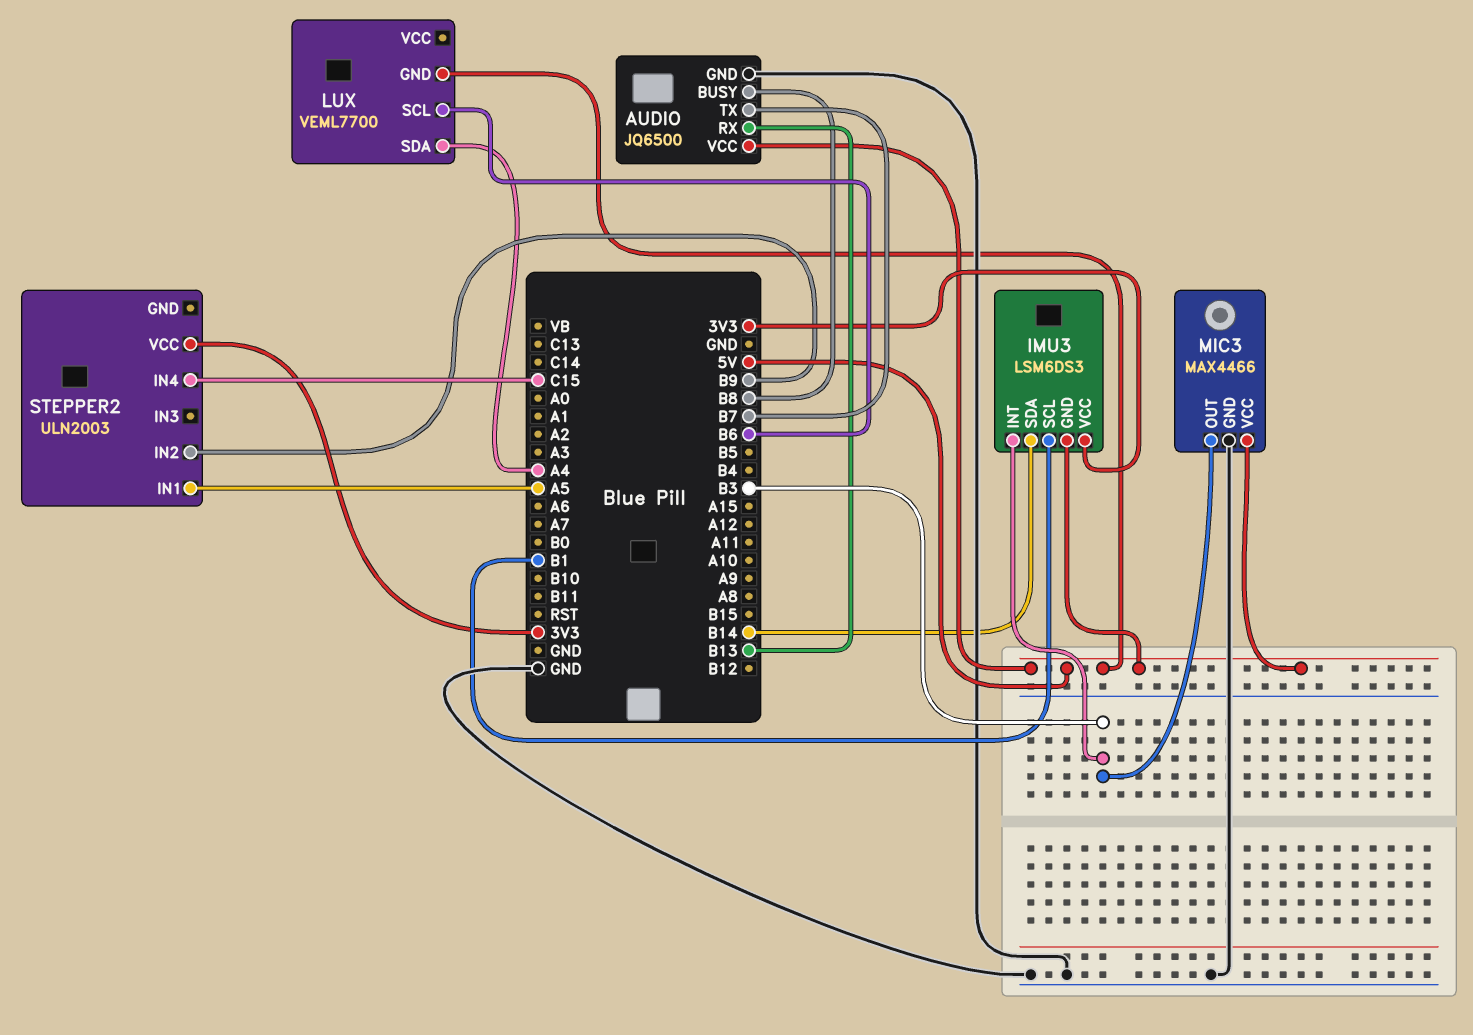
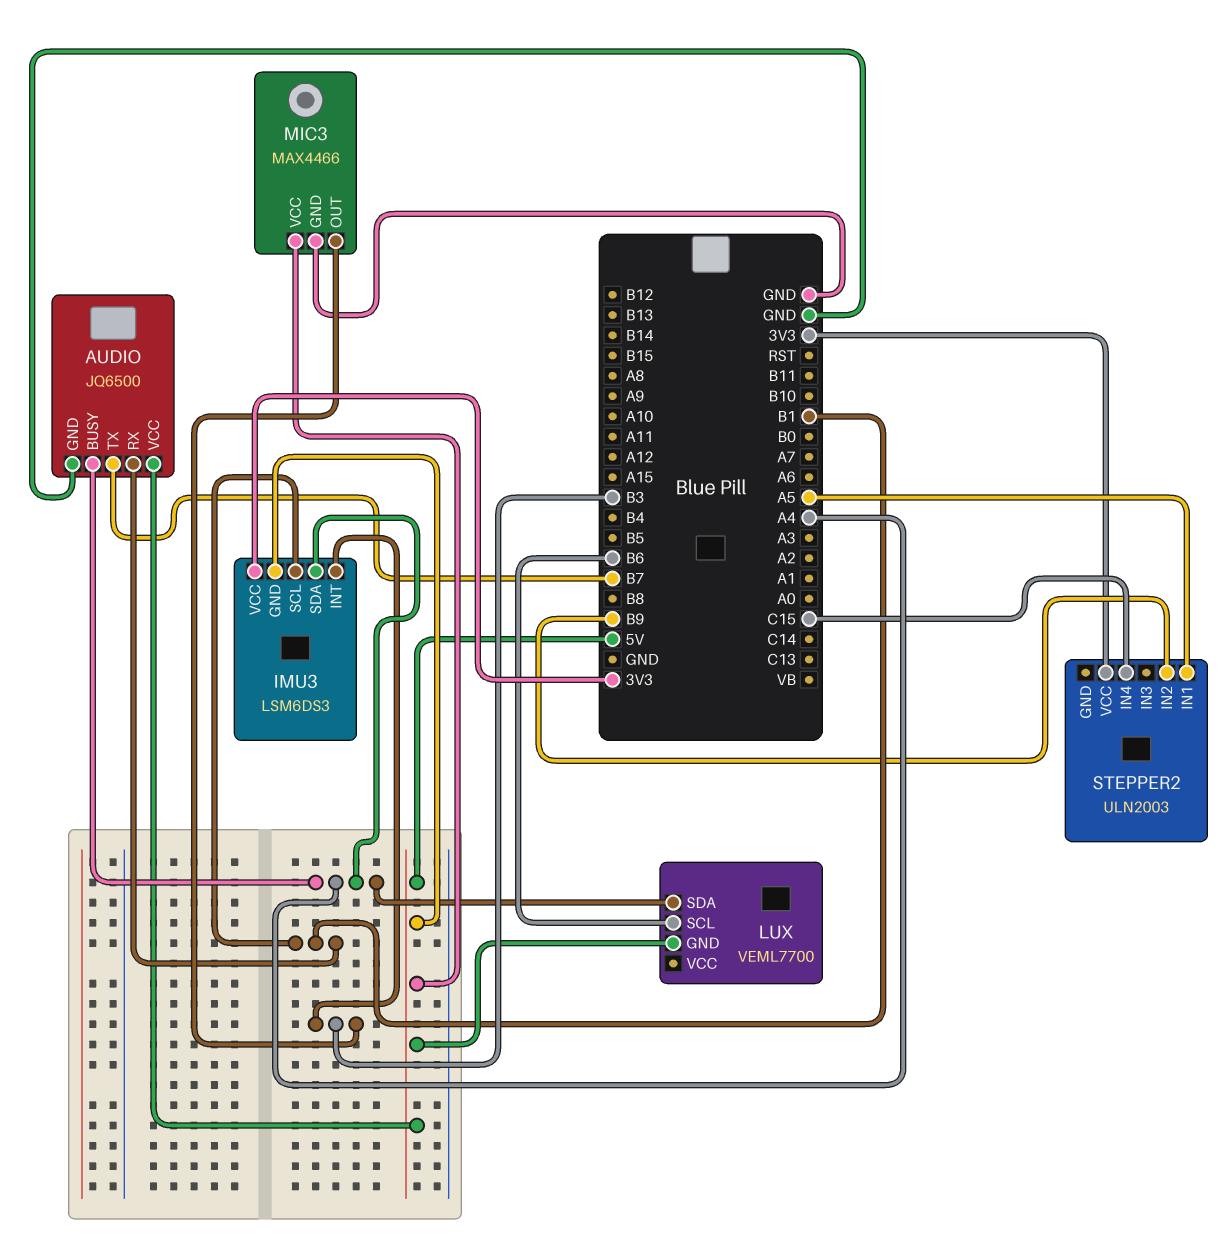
AUDIO pin BUSY: B8 -> A4
AUDIO pin RX: B13 -> B1
IMU3 pin SDA: B14 -> A4

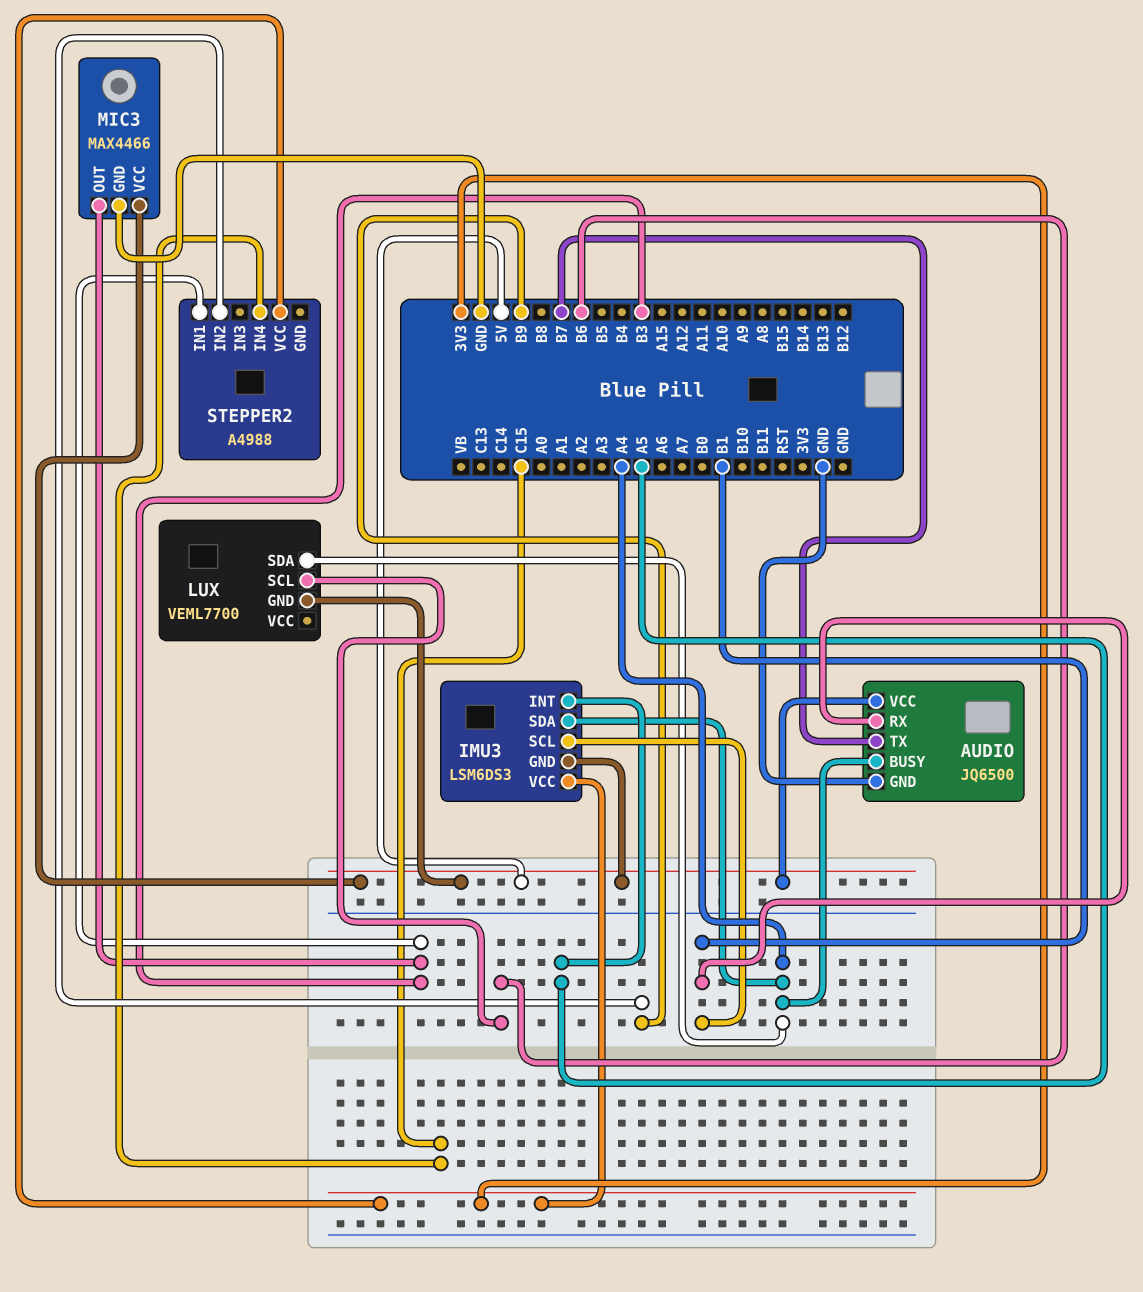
IMU3 pin INT: B3 -> A5
STEPPER2: ULN2003 -> A4988
STEPPER2 pin IN1: A5 -> B3

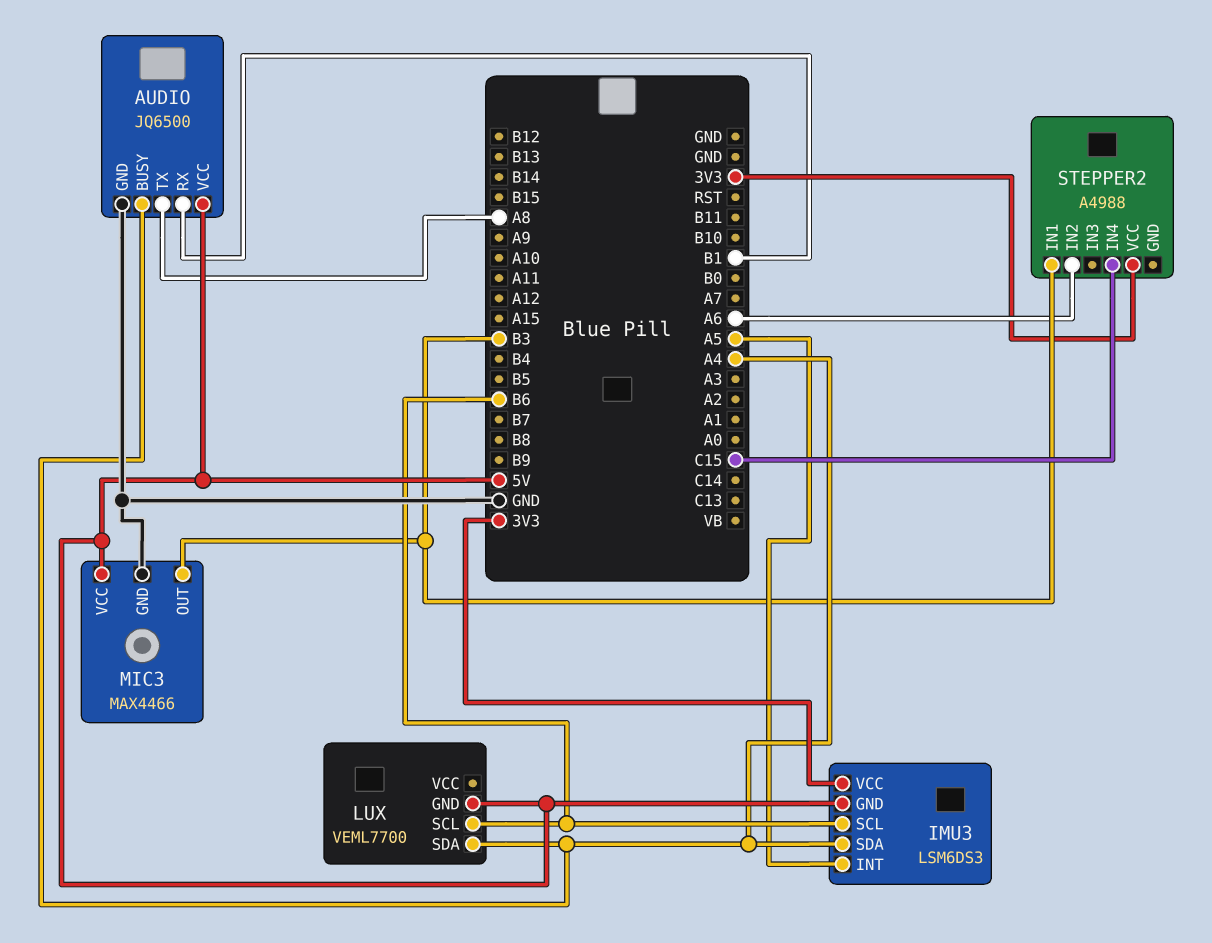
AUDIO pin TX: B7 -> A8
IMU3 pin SCL: B1 -> B6
STEPPER2 pin IN2: B9 -> A6

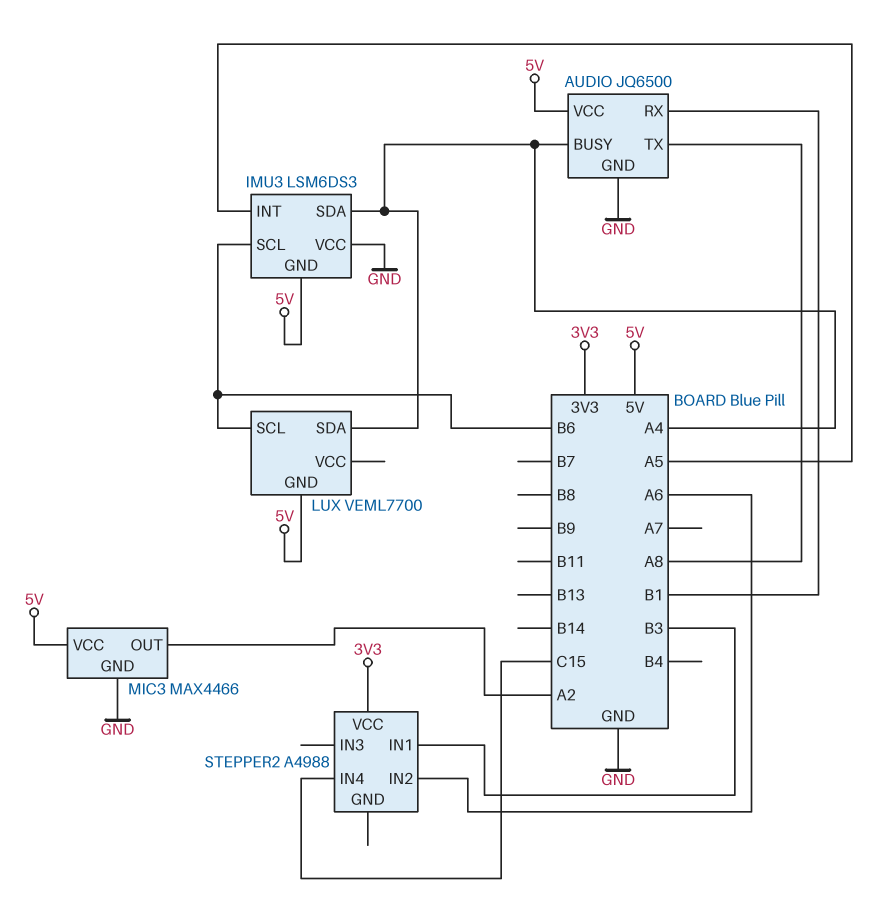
IMU3 pin VCC: 3V3 -> GND
MIC3 pin OUT: B3 -> A2

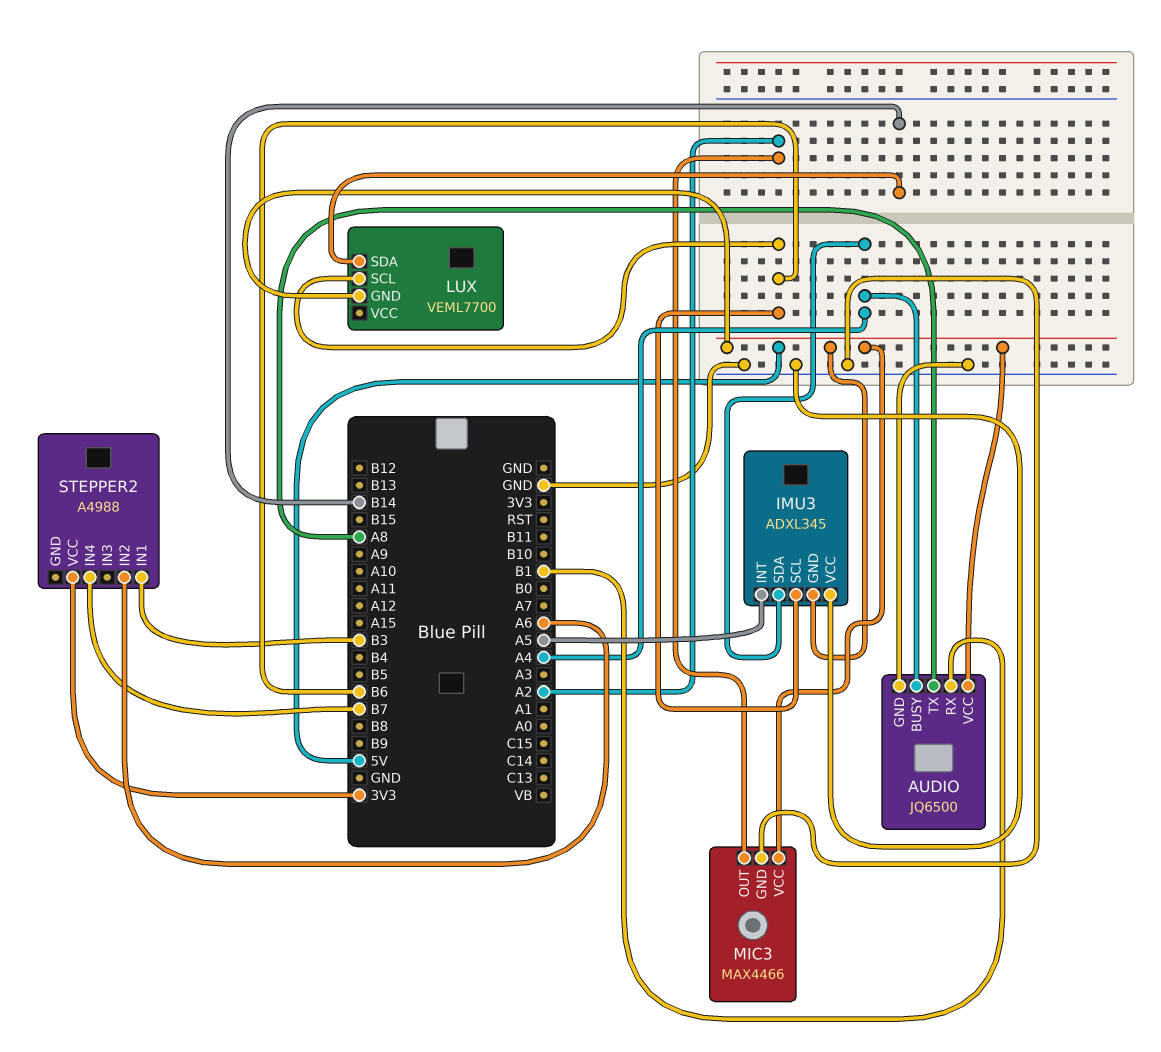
IMU3: LSM6DS3 -> ADXL345
LUX pin SDA: A4 -> B14
STEPPER2 pin IN4: C15 -> B7

